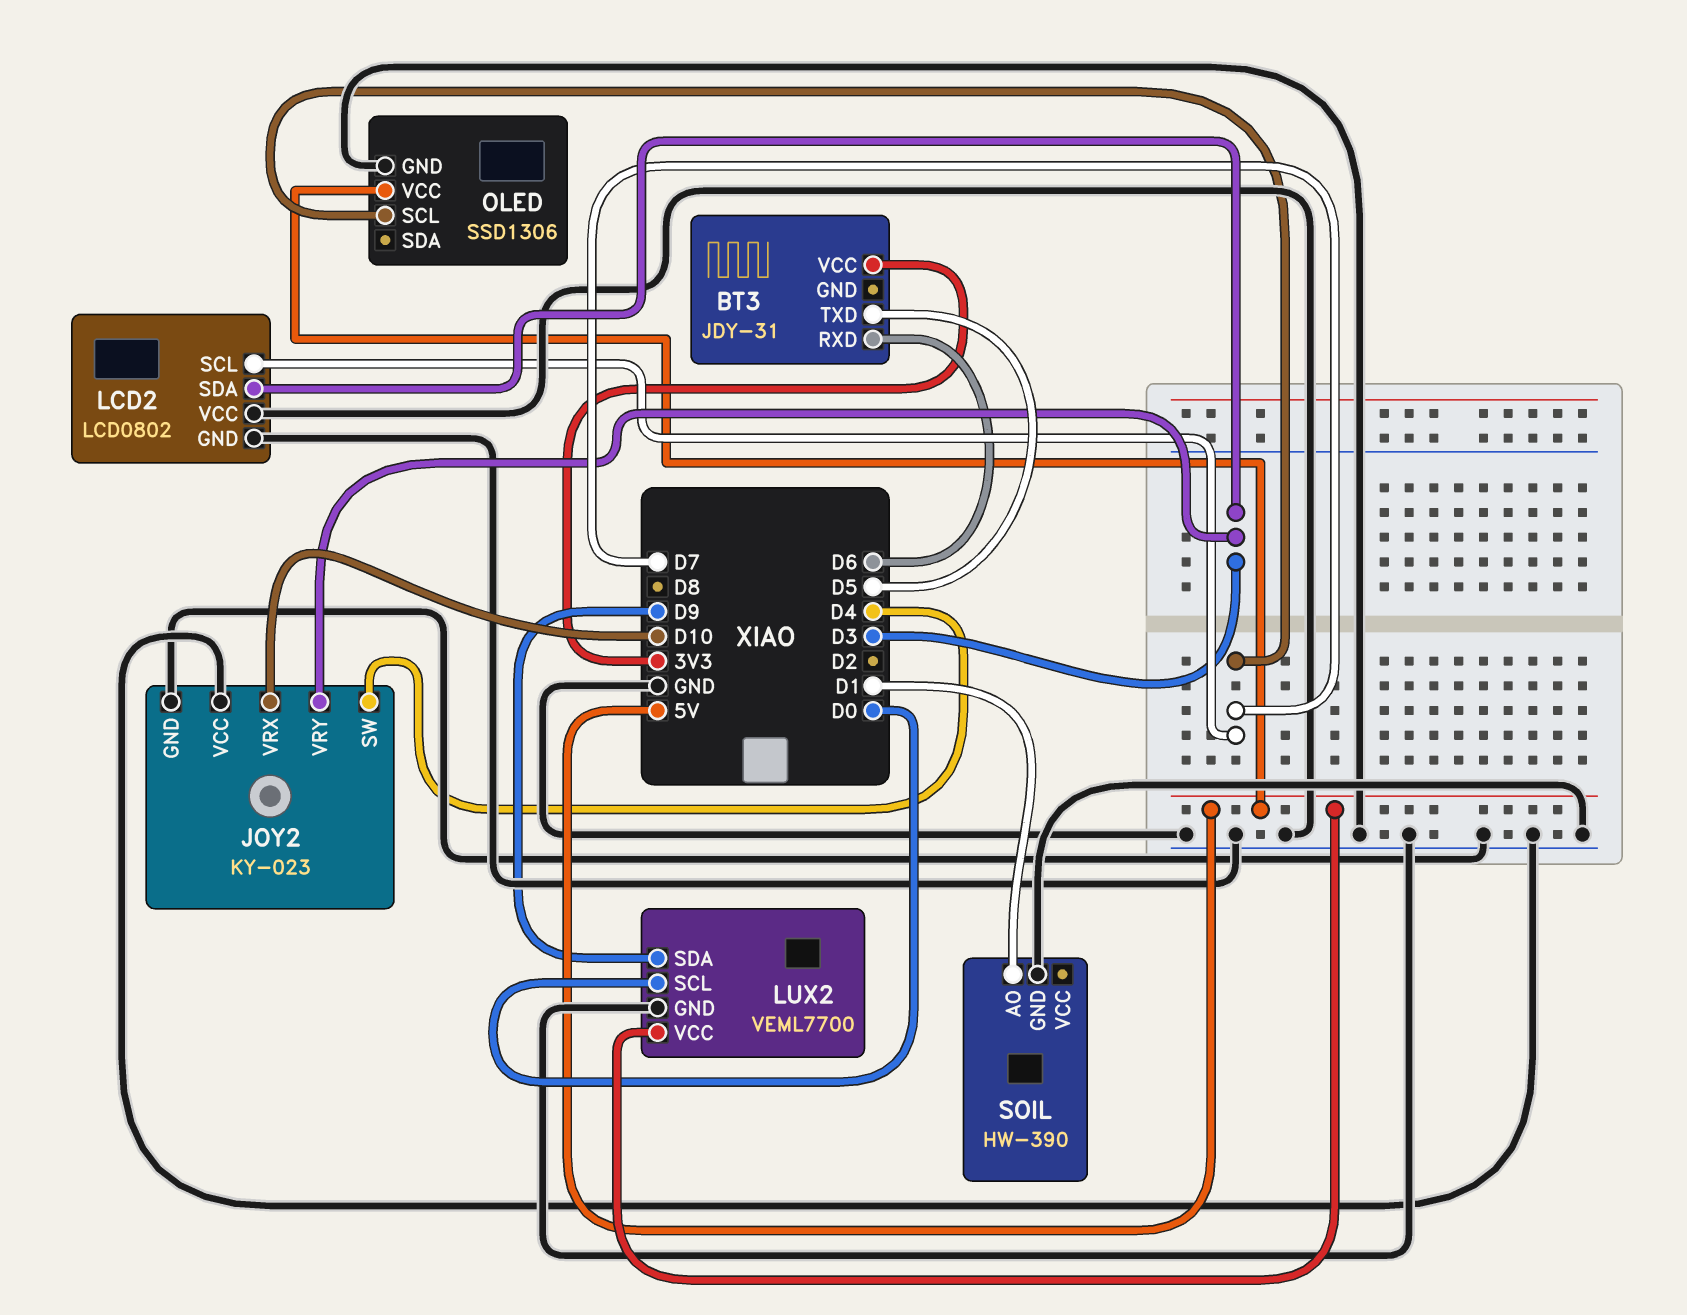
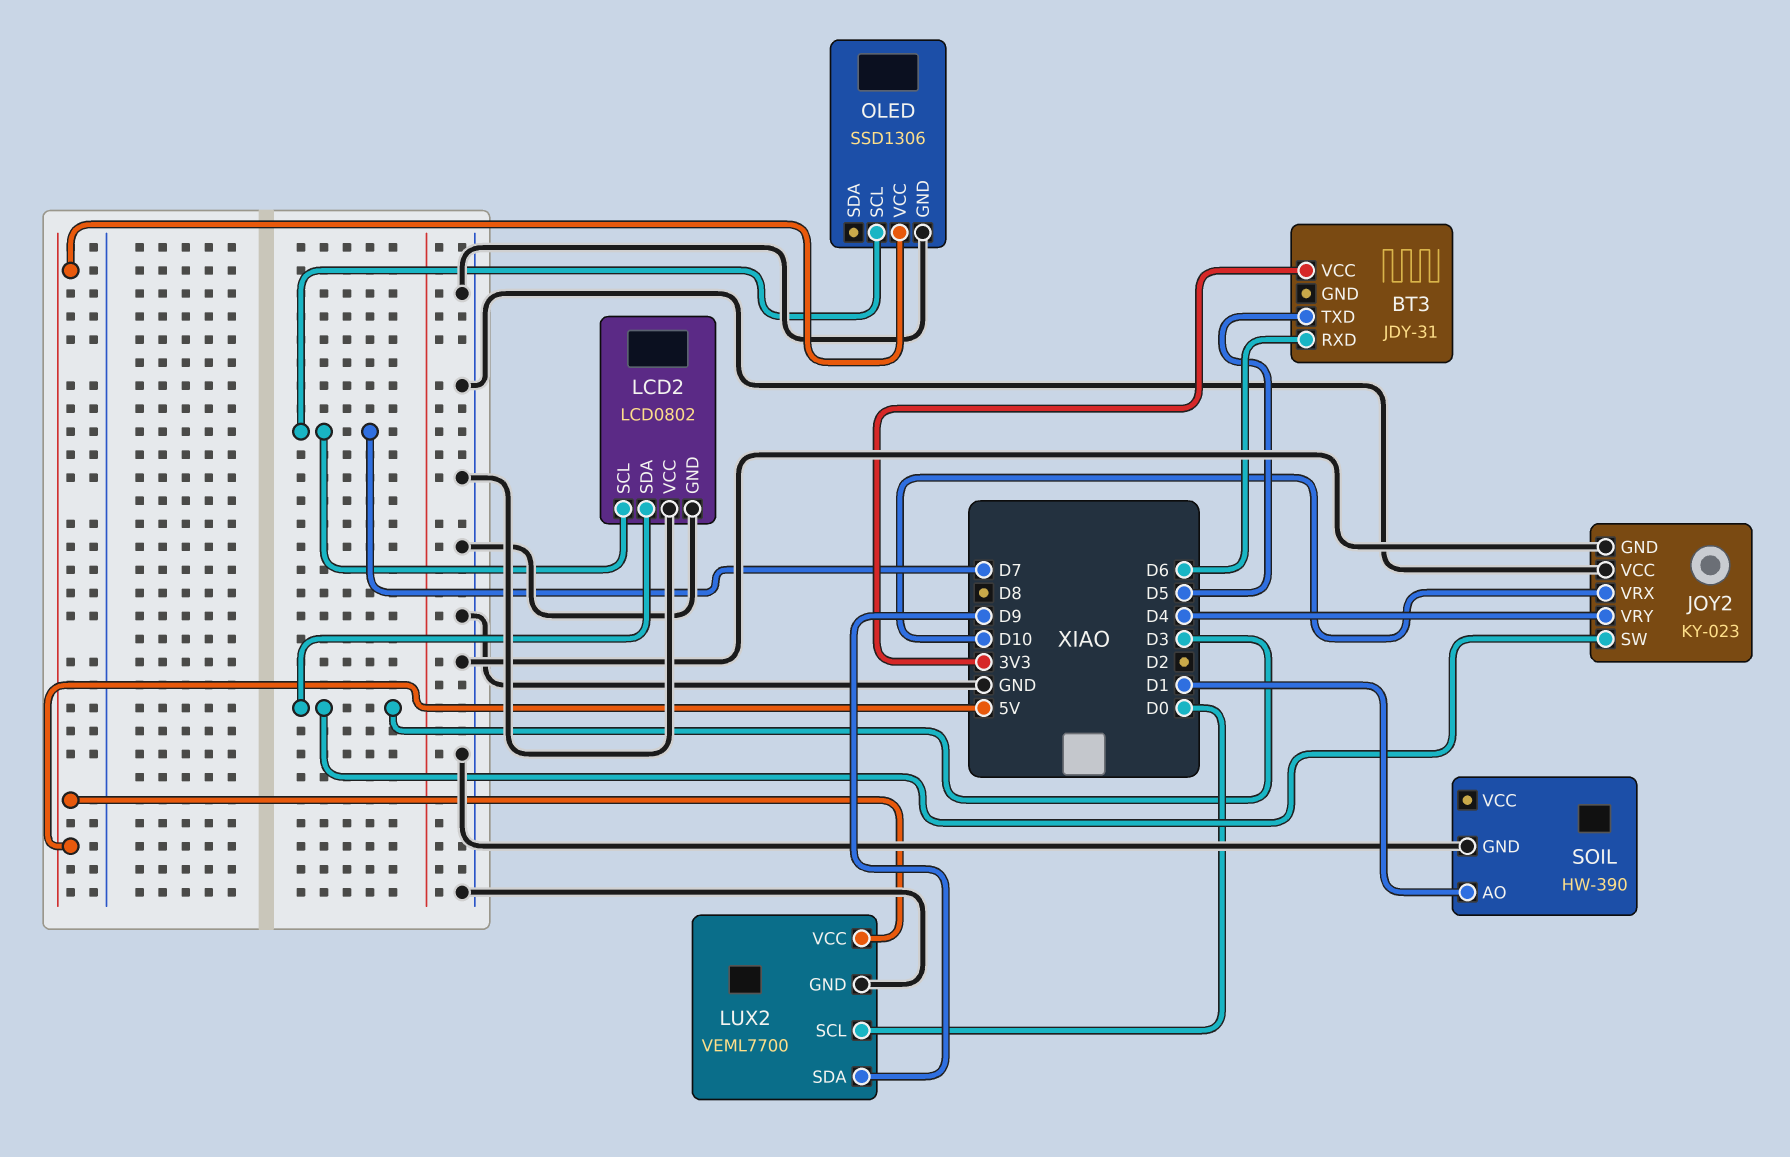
JOY2 pin SW: D4 -> D3
JOY2 pin VRY: D3 -> D4

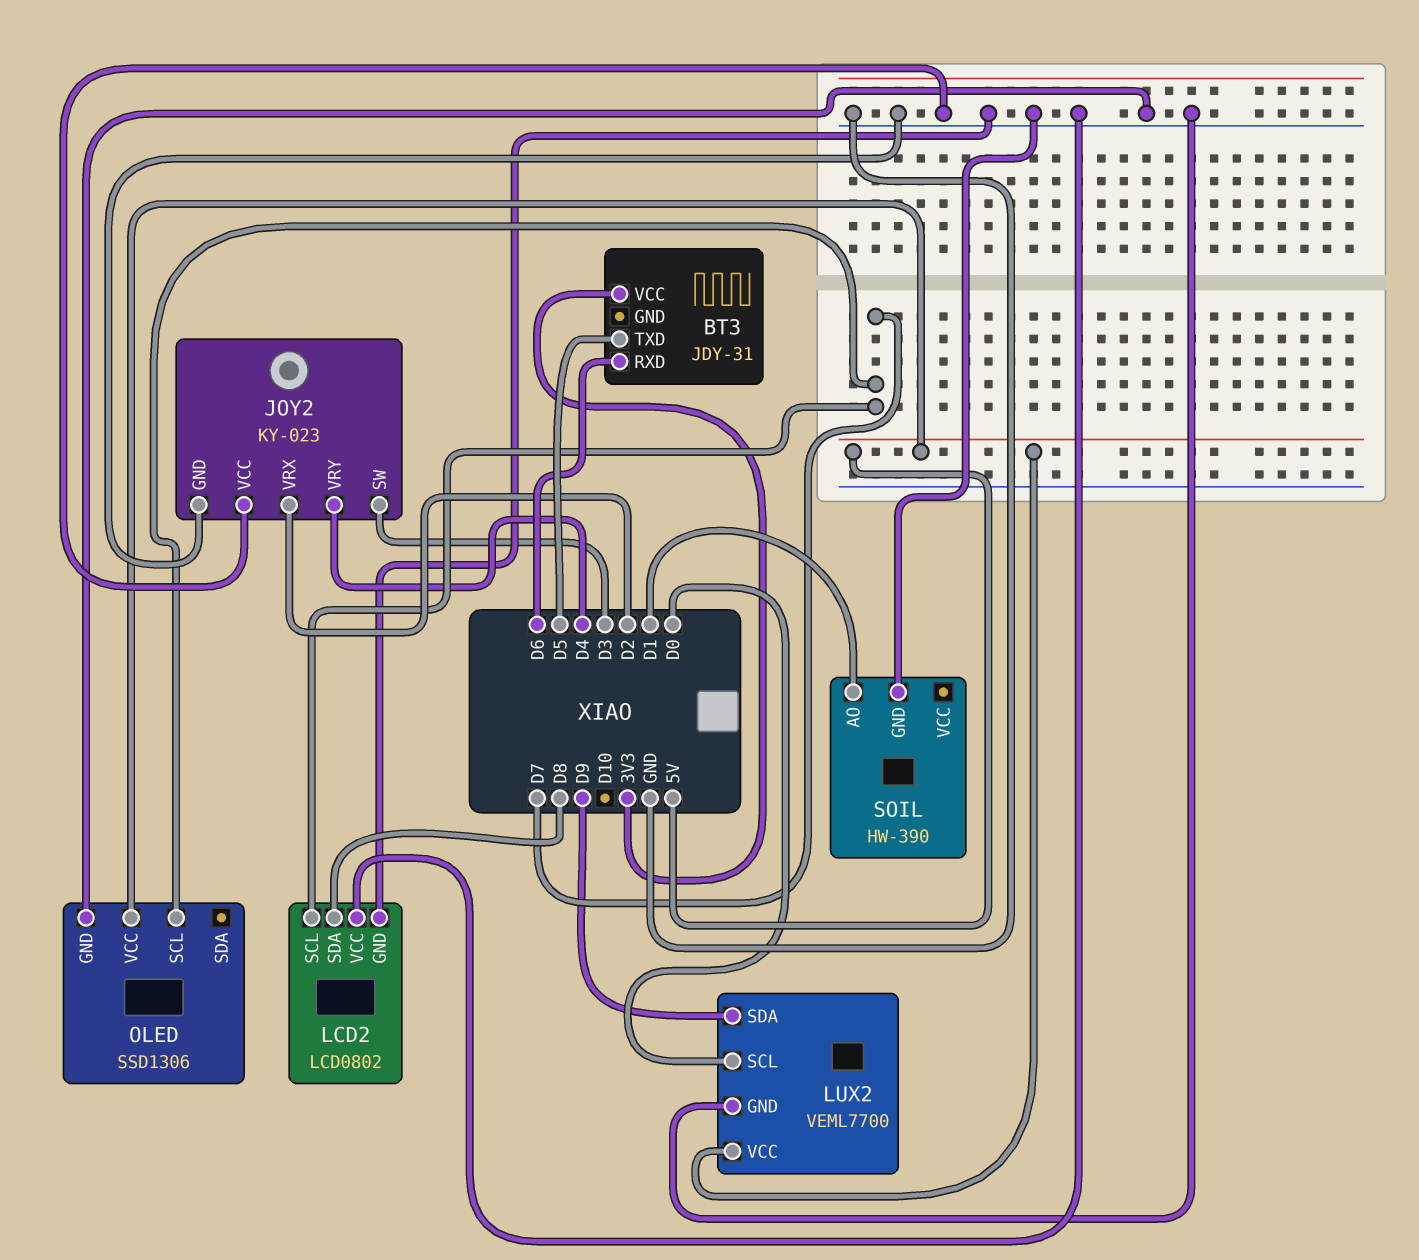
JOY2 pin VRX: D10 -> D2
LCD2 pin SDA: D3 -> D8

